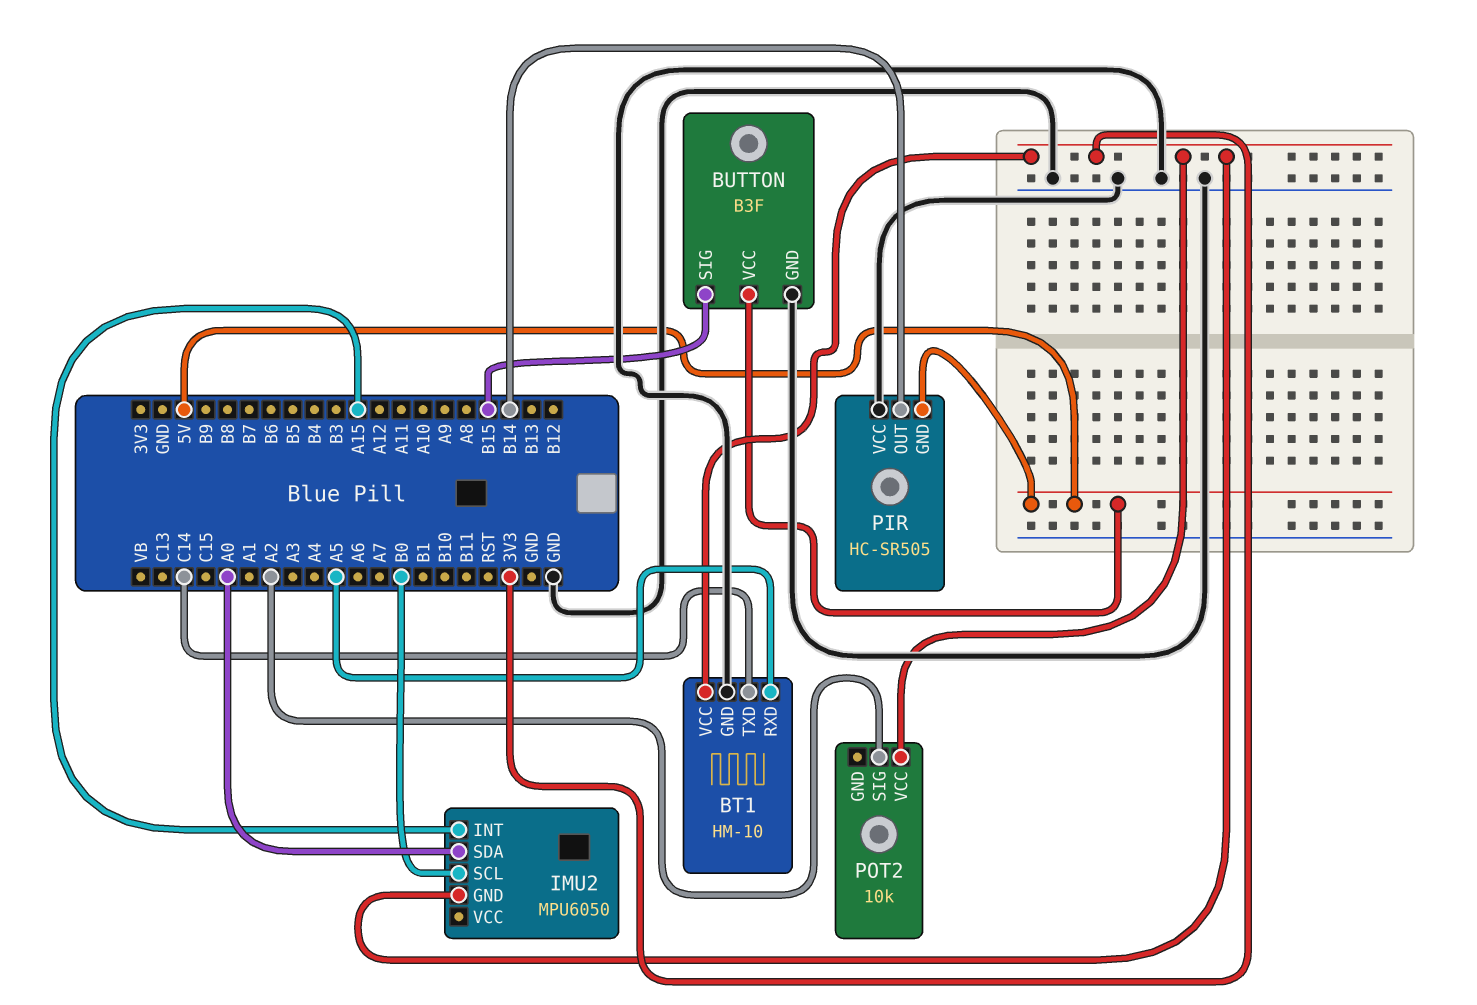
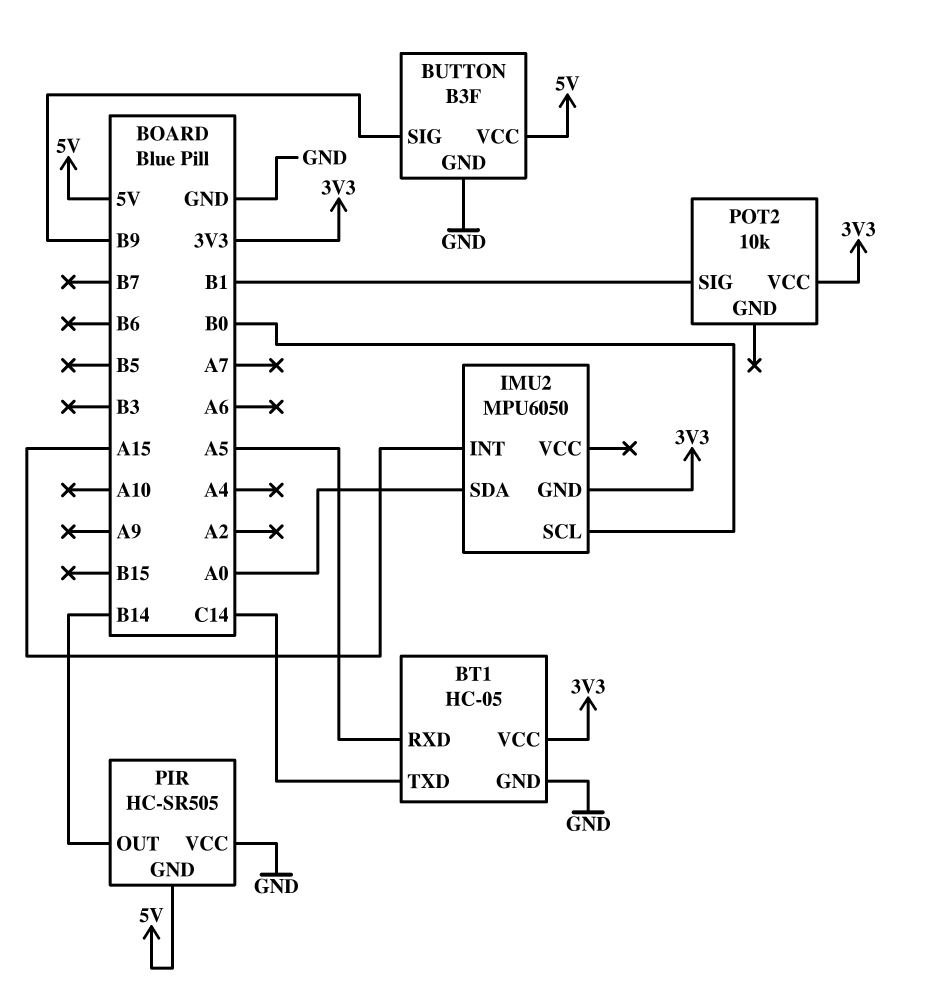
BT1: HM-10 -> HC-05
BUTTON pin SIG: B15 -> B9
POT2 pin SIG: A2 -> B1

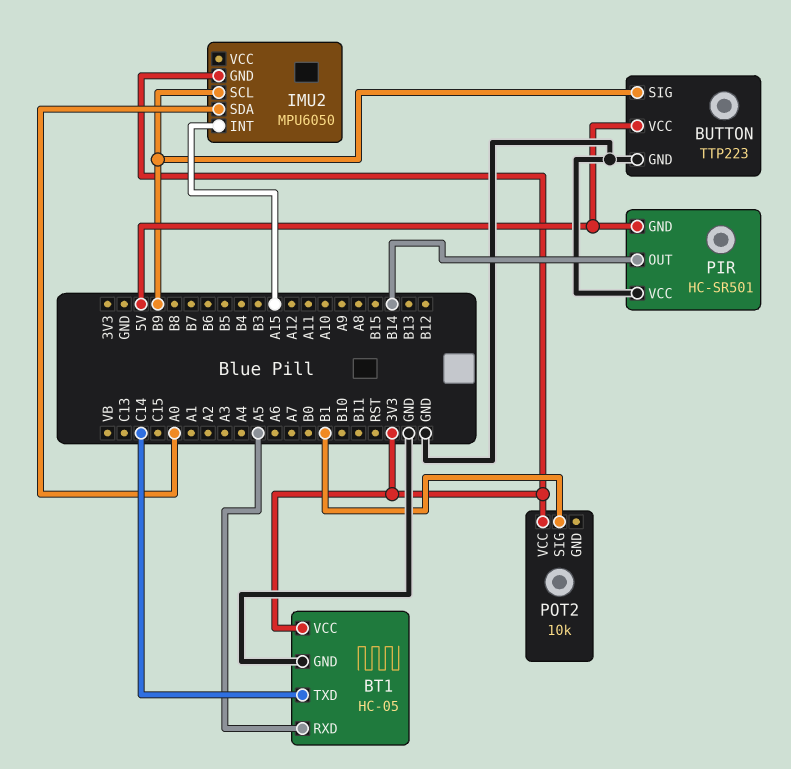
BUTTON: B3F -> TTP223
IMU2 pin SCL: B0 -> B9
PIR: HC-SR505 -> HC-SR501

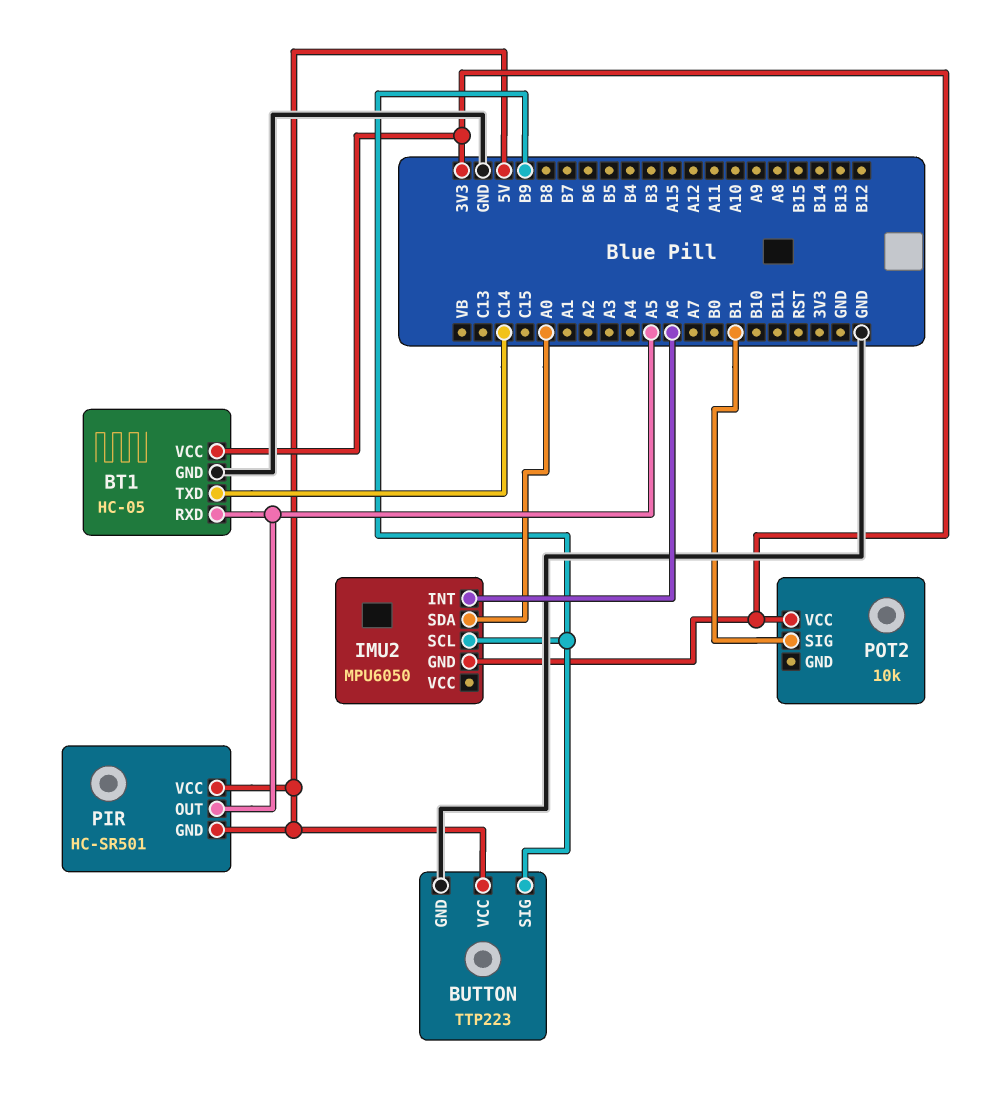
IMU2 pin INT: A15 -> A6
PIR pin OUT: B14 -> A5
PIR pin VCC: GND -> 5V

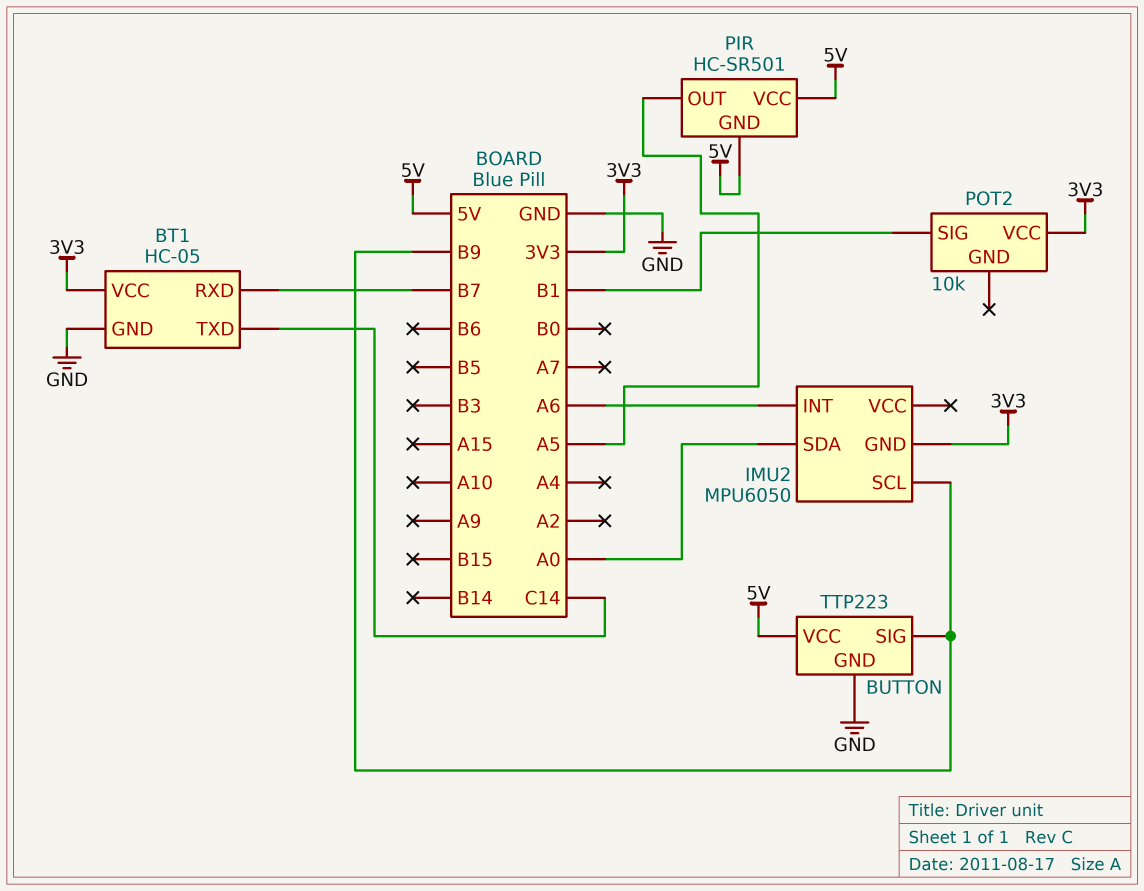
BT1 pin RXD: A5 -> B7

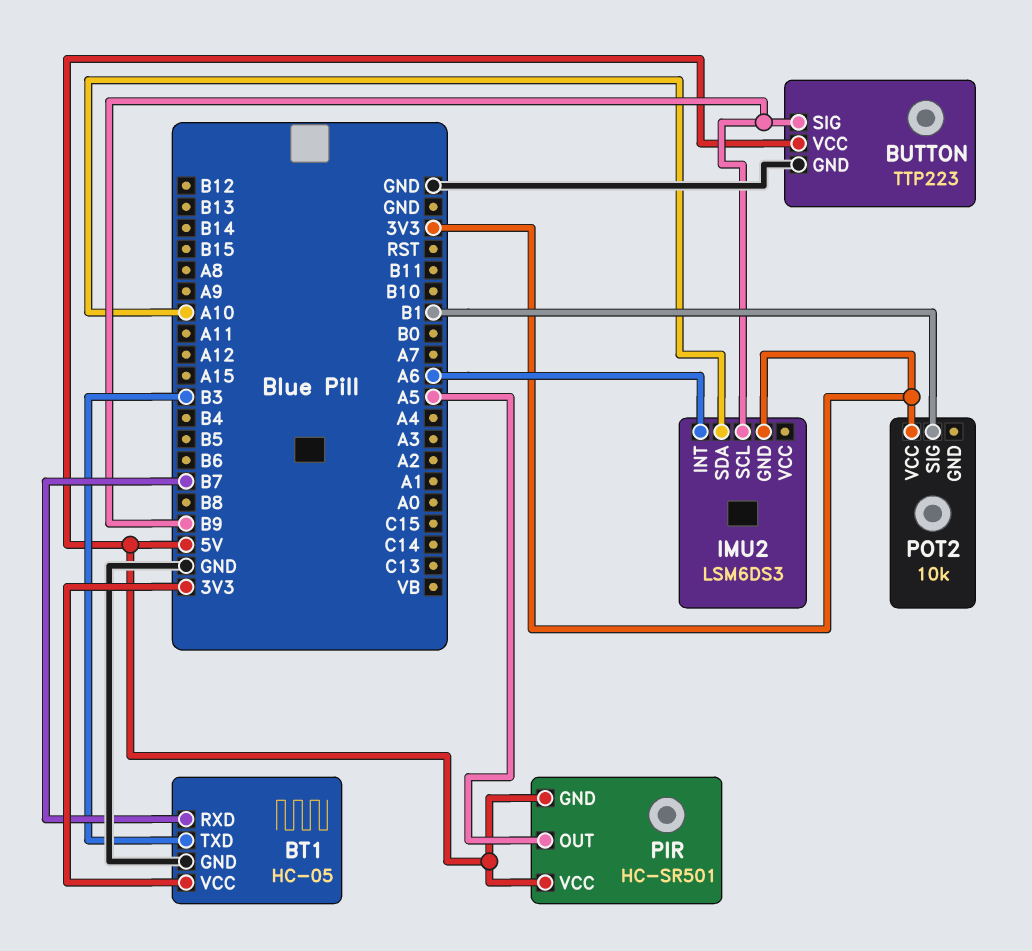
BT1 pin TXD: C14 -> B3
IMU2: MPU6050 -> LSM6DS3
IMU2 pin SDA: A0 -> A10

